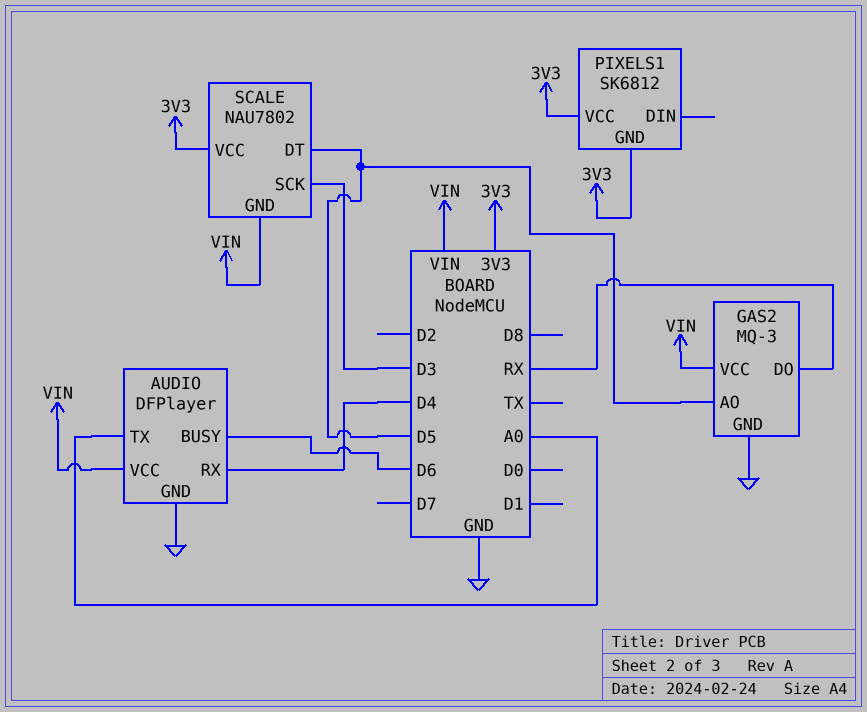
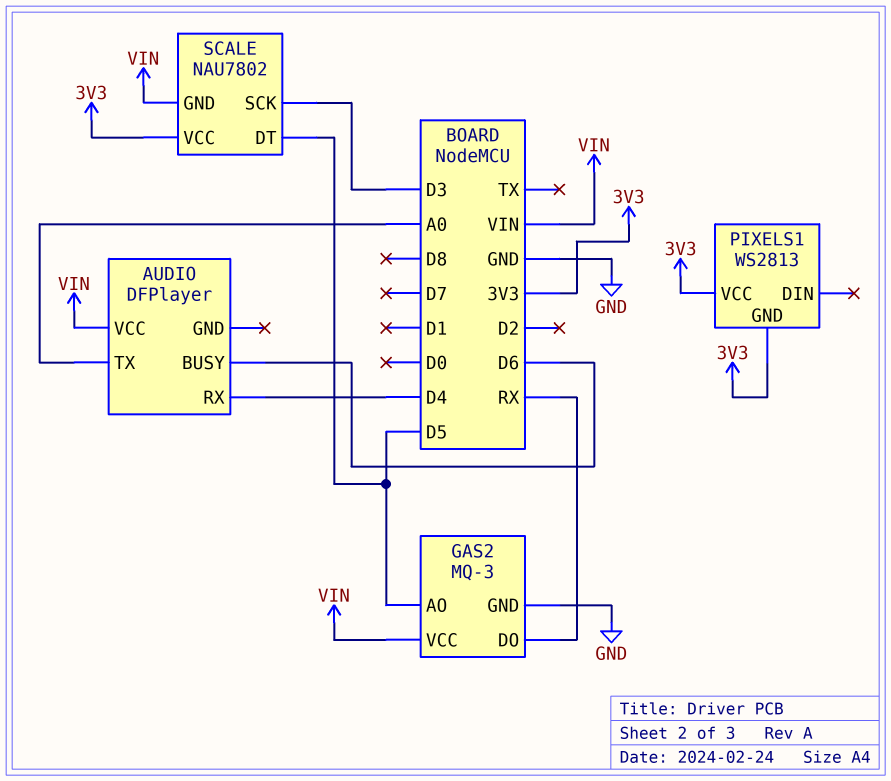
AUDIO pin GND: GND -> none
PIXELS1: SK6812 -> WS2813

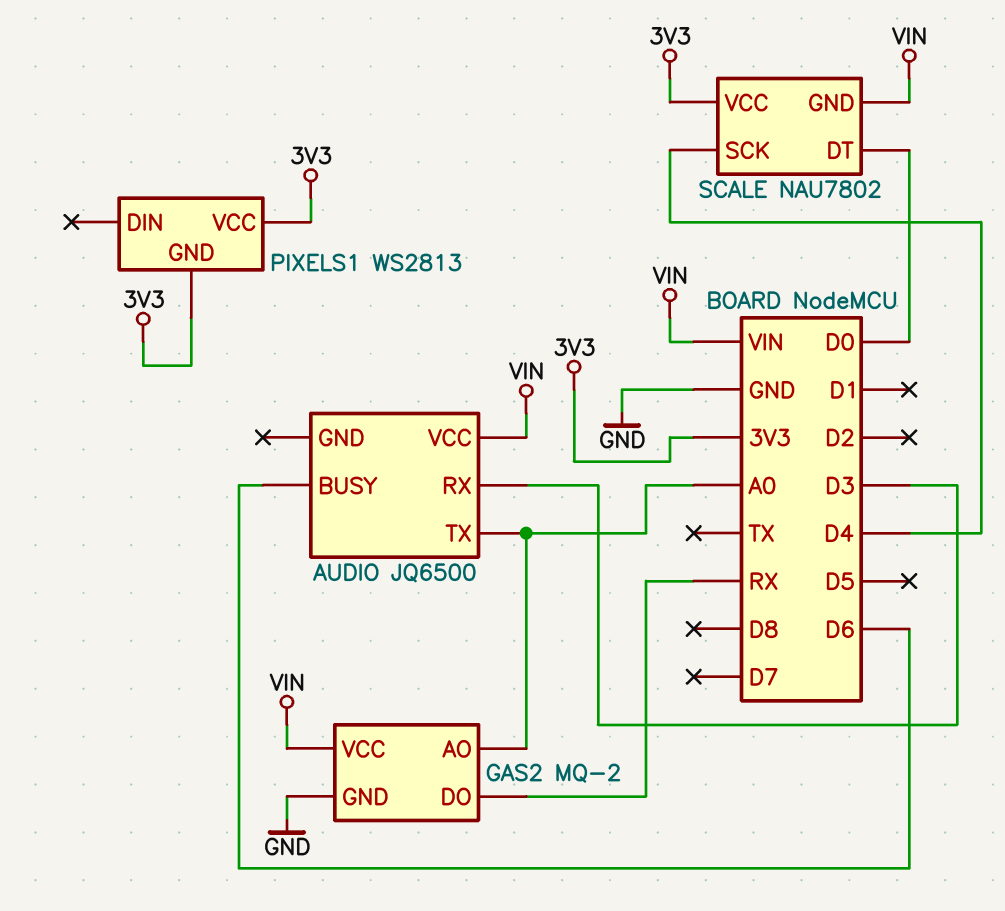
AUDIO: DFPlayer -> JQ6500
AUDIO pin RX: D4 -> D3
GAS2: MQ-3 -> MQ-2
GAS2 pin AO: D5 -> A0
SCALE pin DT: D5 -> D0
SCALE pin SCK: D3 -> D4

